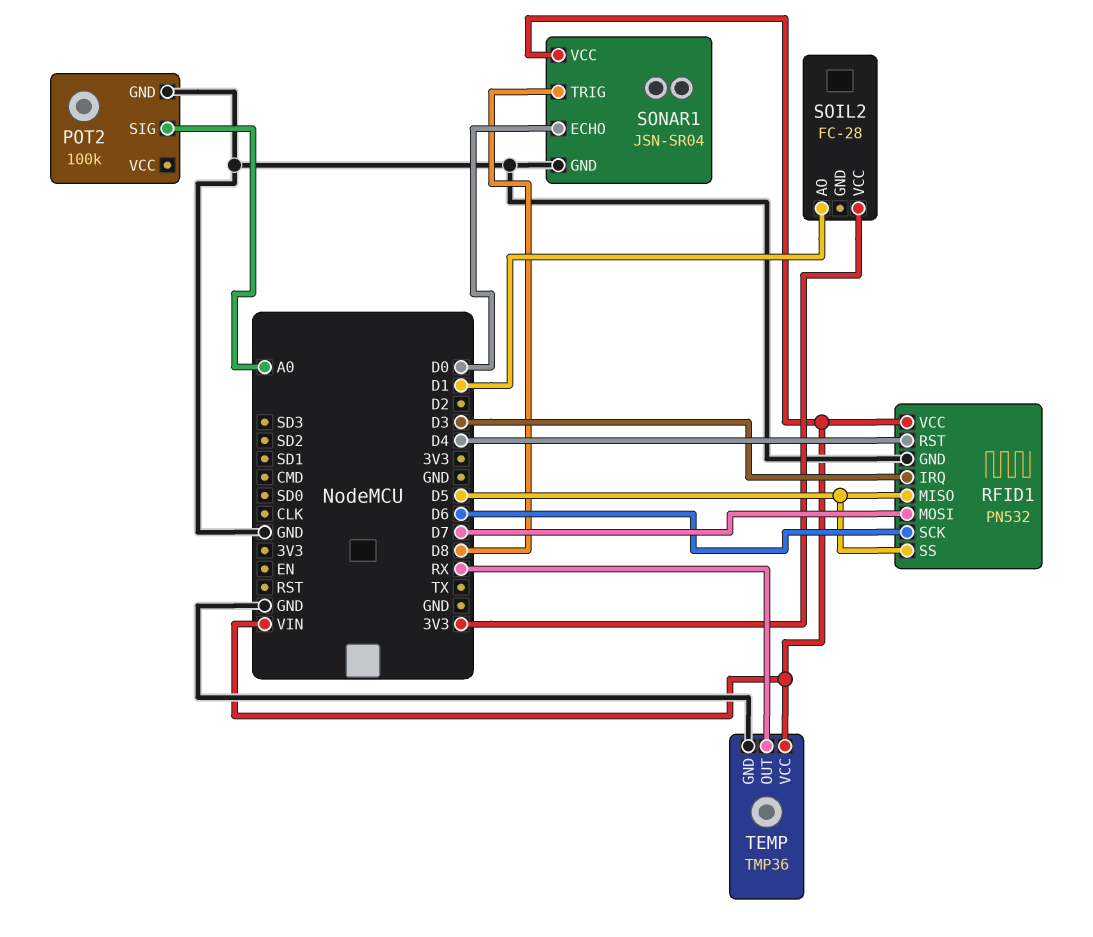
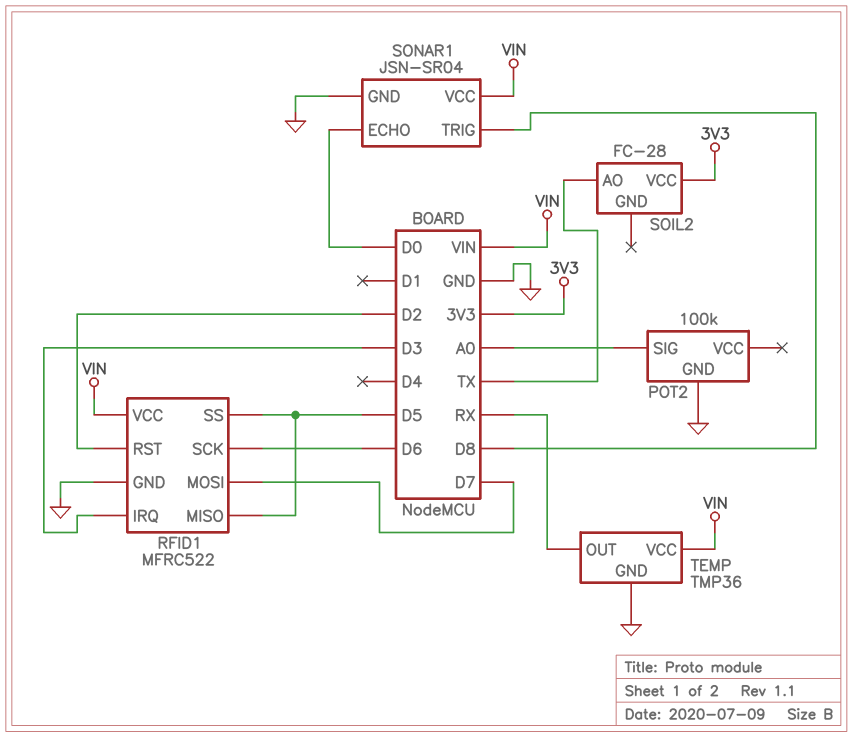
RFID1: PN532 -> MFRC522
RFID1 pin RST: D4 -> D2
SOIL2 pin AO: D1 -> TX

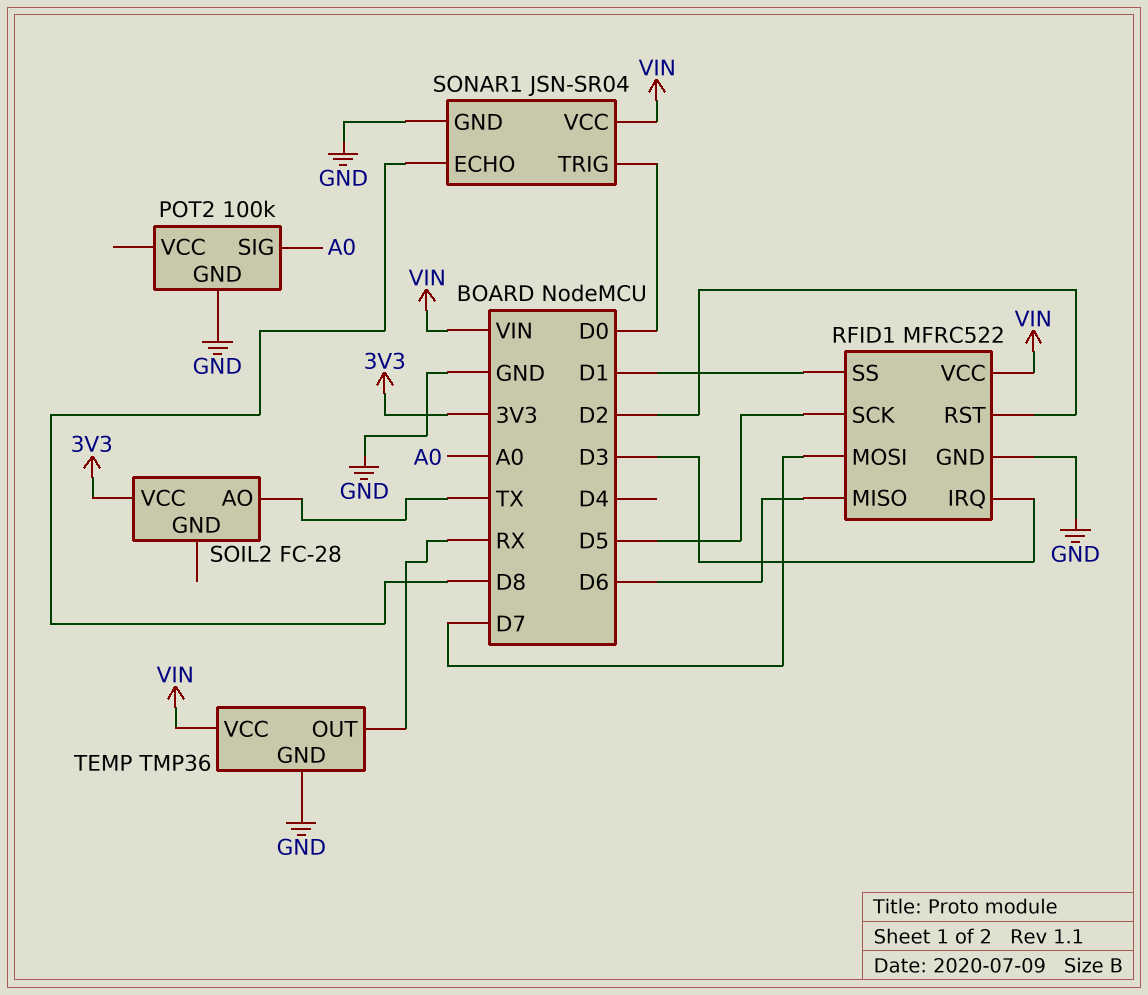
RFID1 pin MISO: D5 -> D6
RFID1 pin SCK: D6 -> D5
RFID1 pin SS: D5 -> D1
SONAR1 pin ECHO: D0 -> D8
SONAR1 pin TRIG: D8 -> D0

